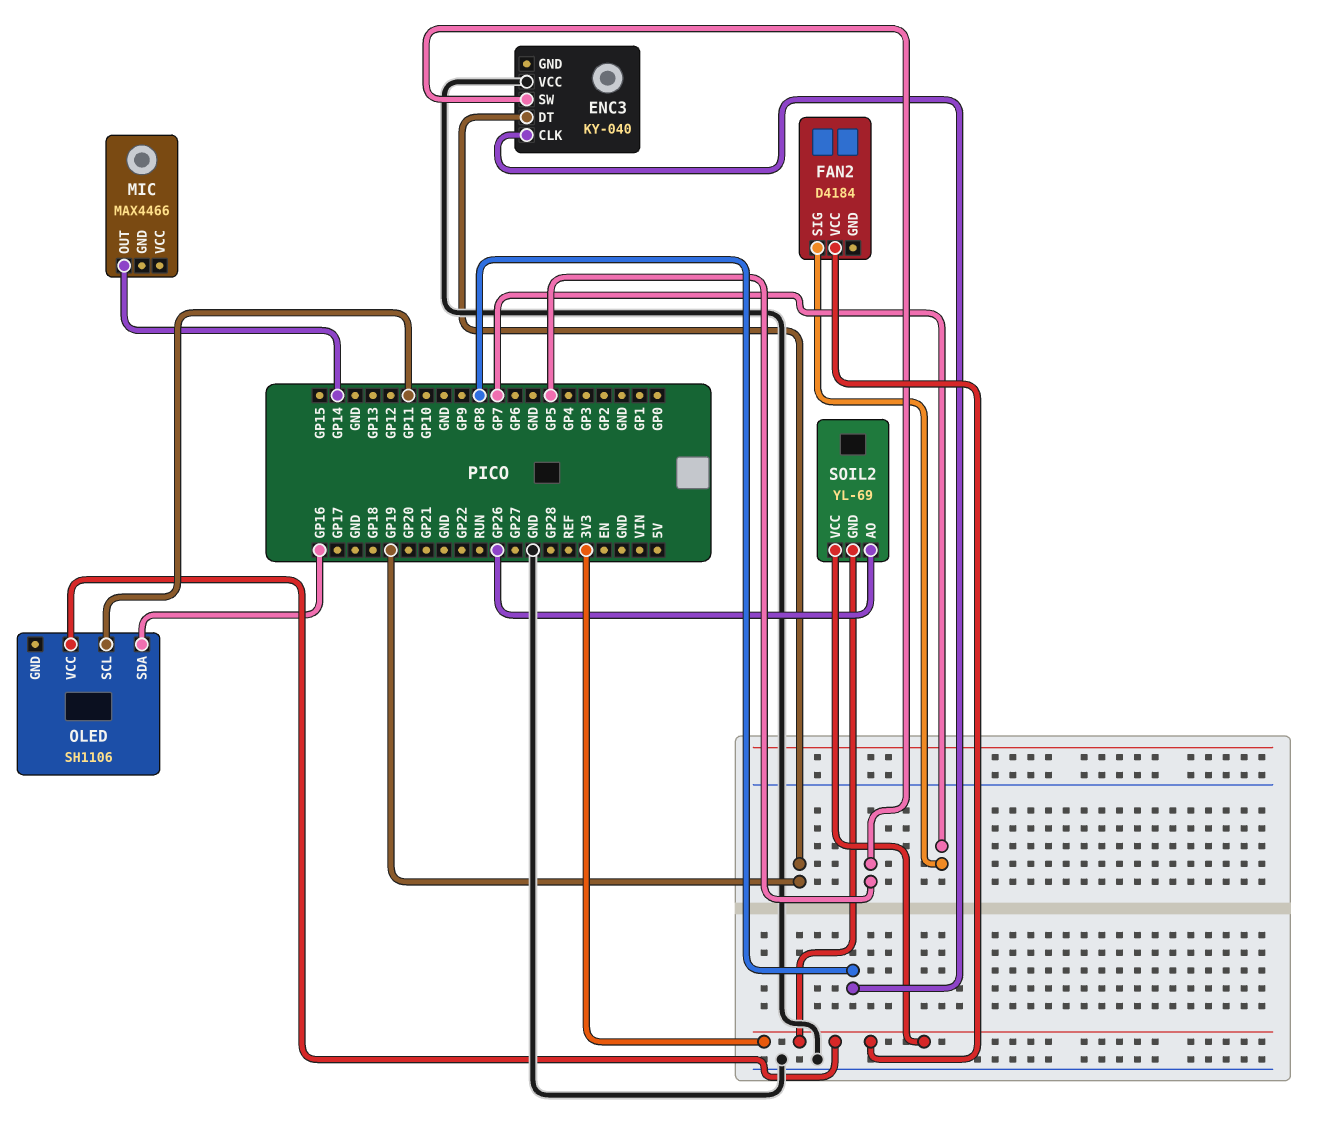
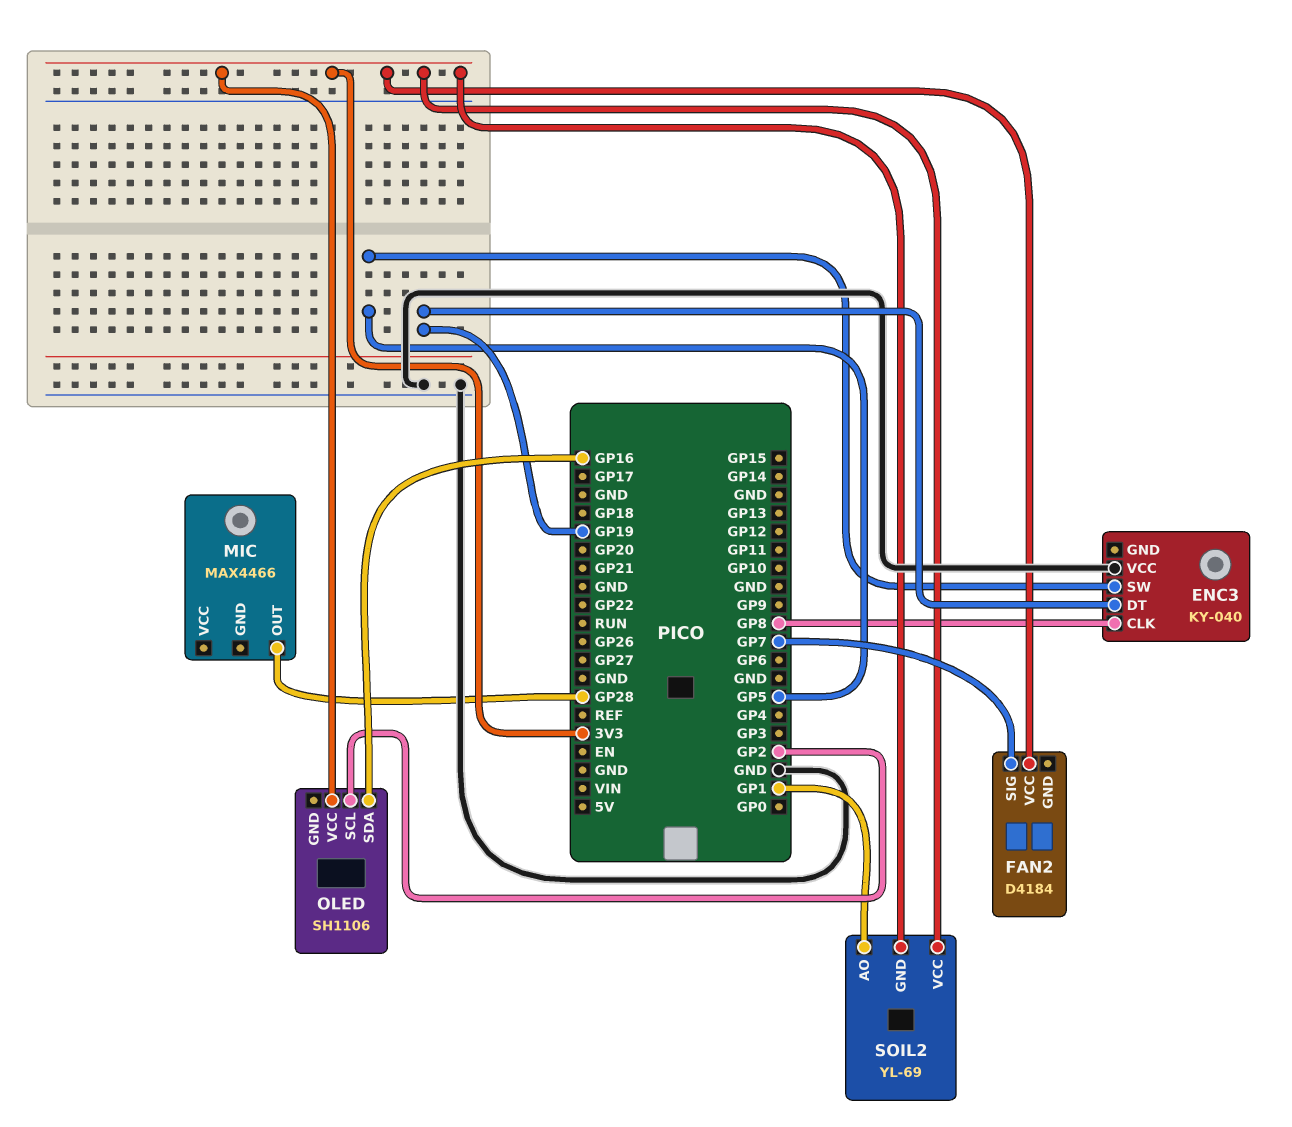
MIC pin OUT: GP14 -> GP28
OLED pin SCL: GP11 -> GP2
SOIL2 pin AO: GP26 -> GP1

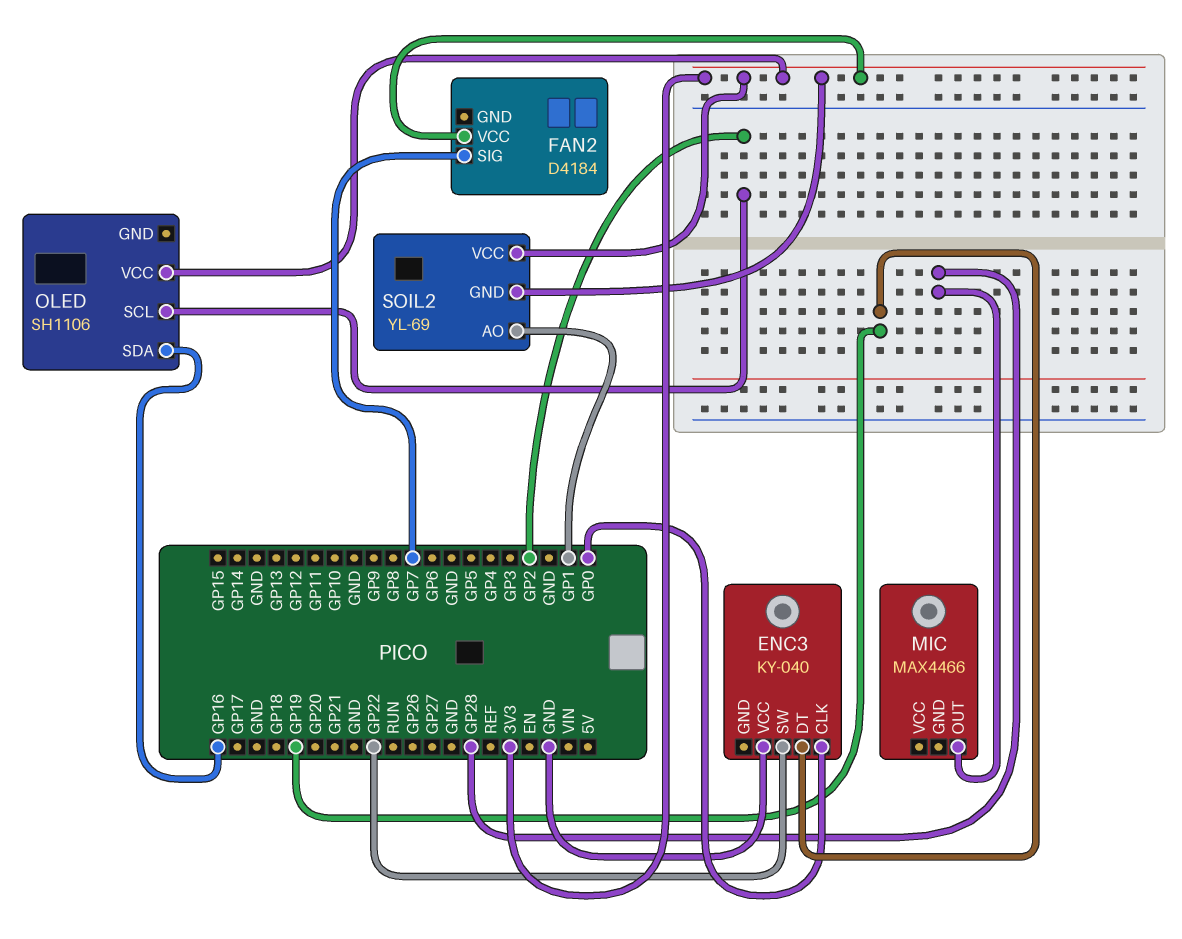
ENC3 pin CLK: GP8 -> GP0
ENC3 pin SW: GP5 -> GP22

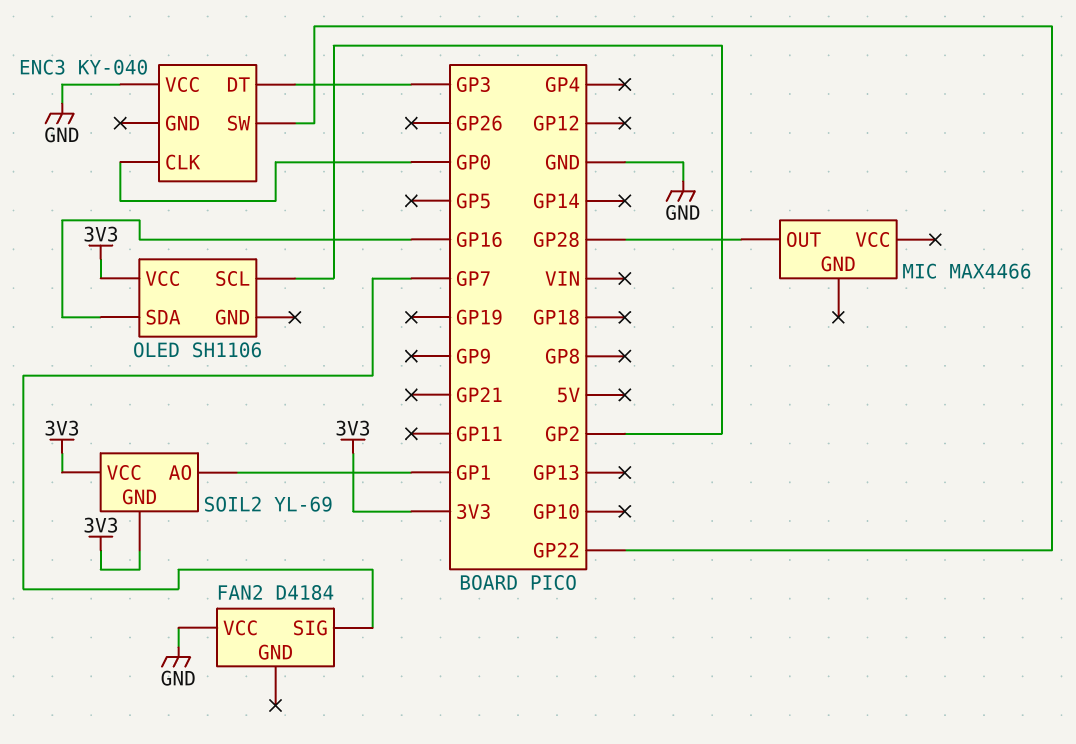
ENC3 pin DT: GP19 -> GP3
FAN2 pin VCC: 3V3 -> GND

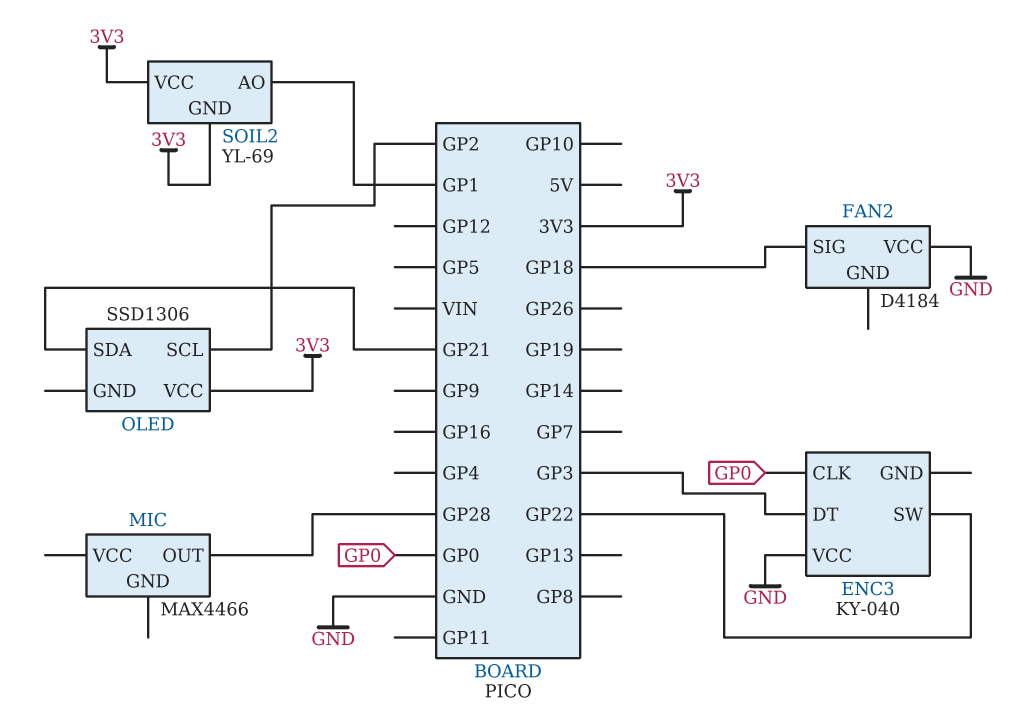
FAN2 pin SIG: GP7 -> GP18
OLED: SH1106 -> SSD1306
OLED pin SDA: GP16 -> GP21

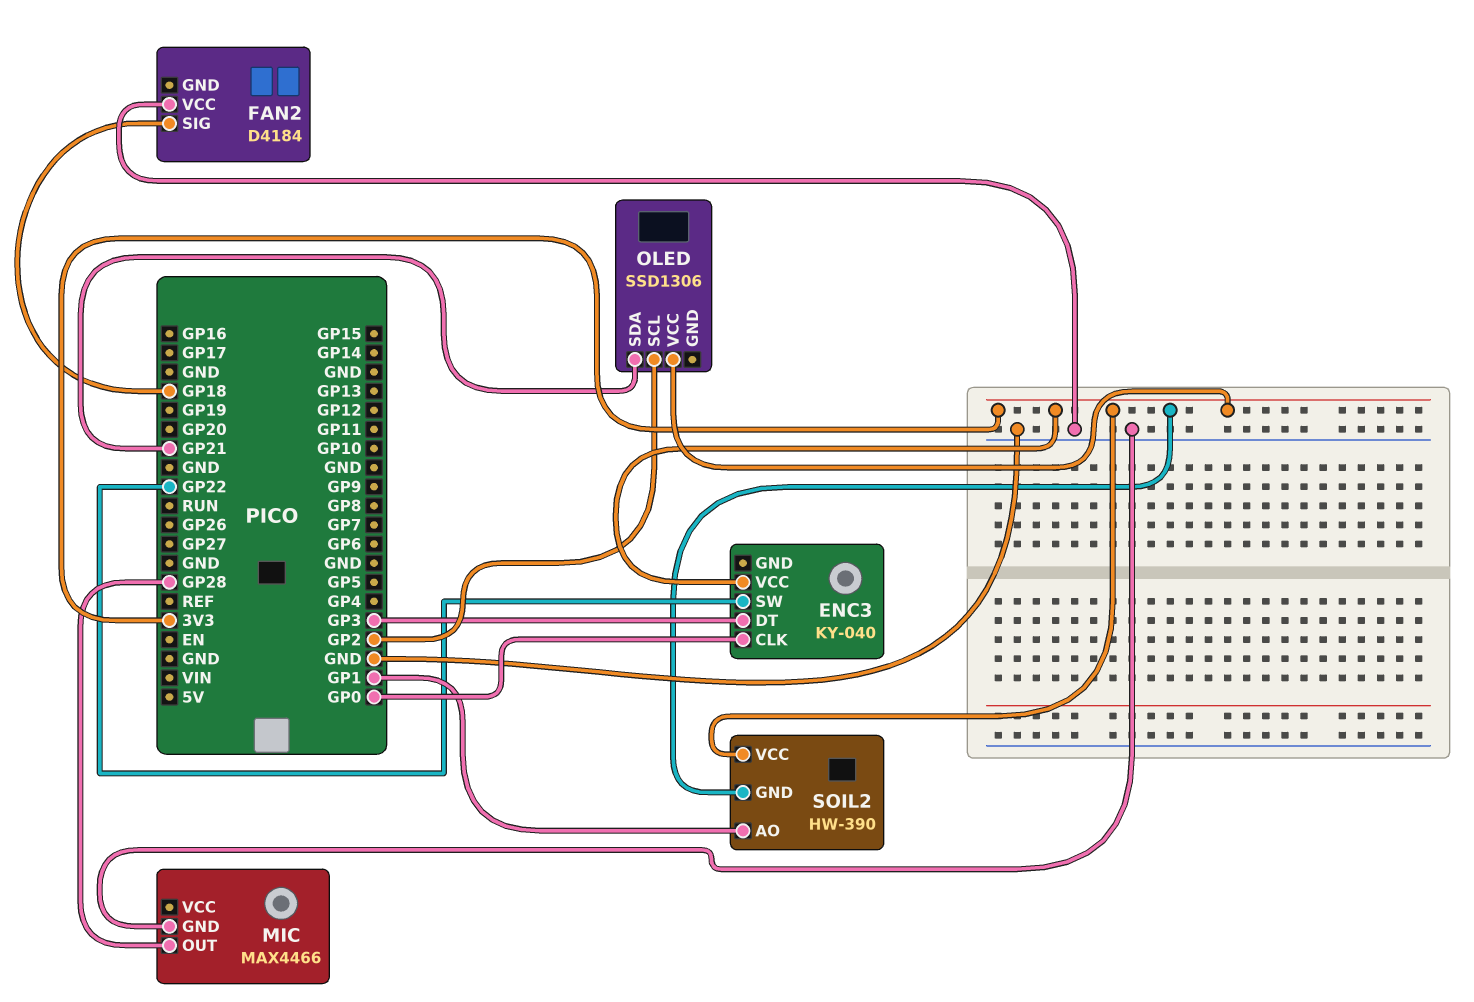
ENC3 pin VCC: GND -> 3V3
MIC pin GND: none -> GND
SOIL2: YL-69 -> HW-390

